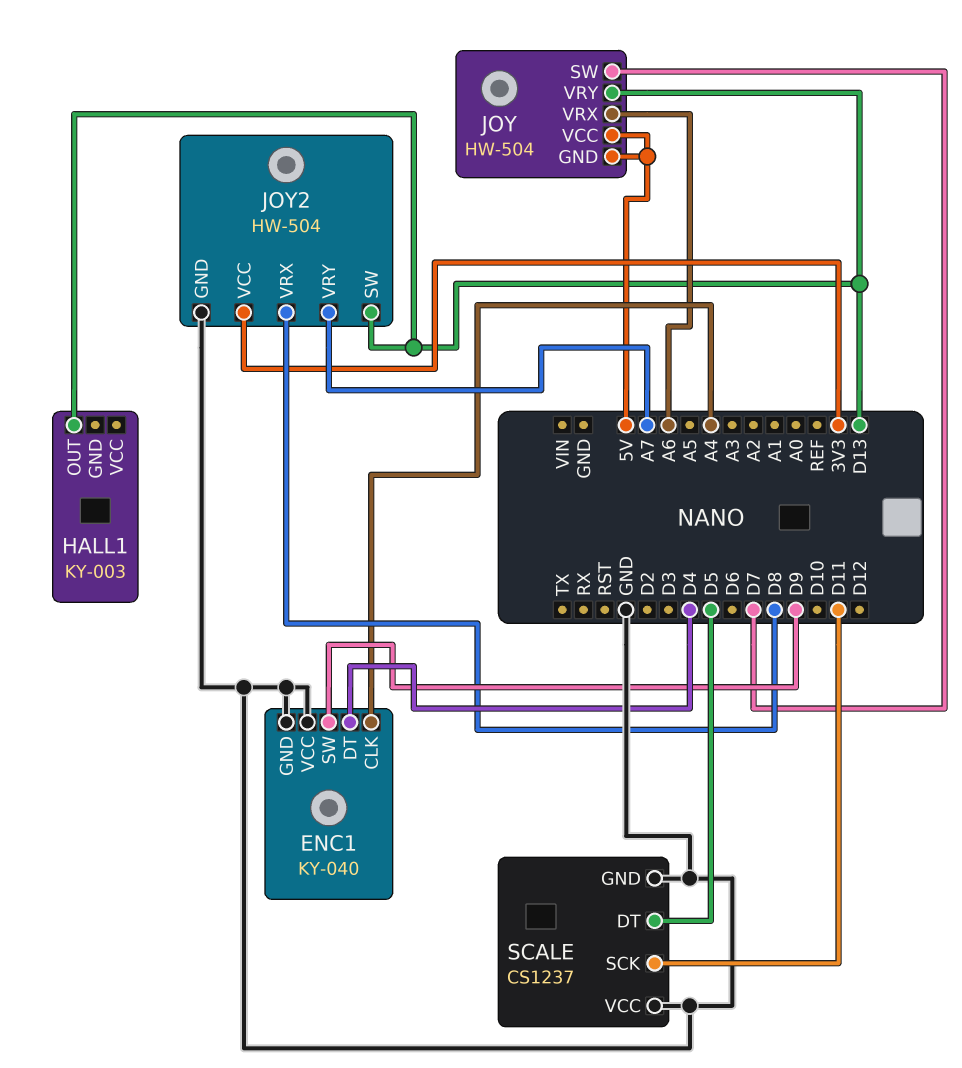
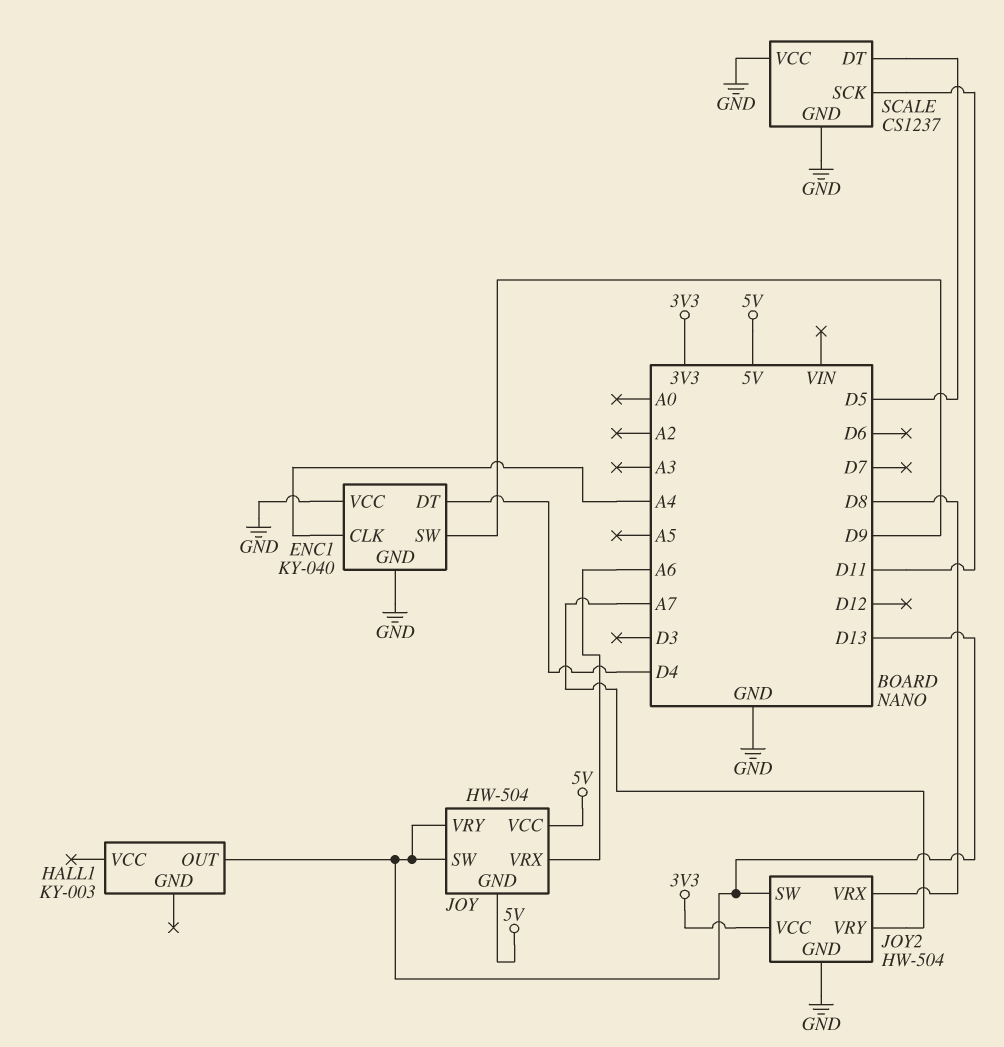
JOY pin SW: D7 -> D13

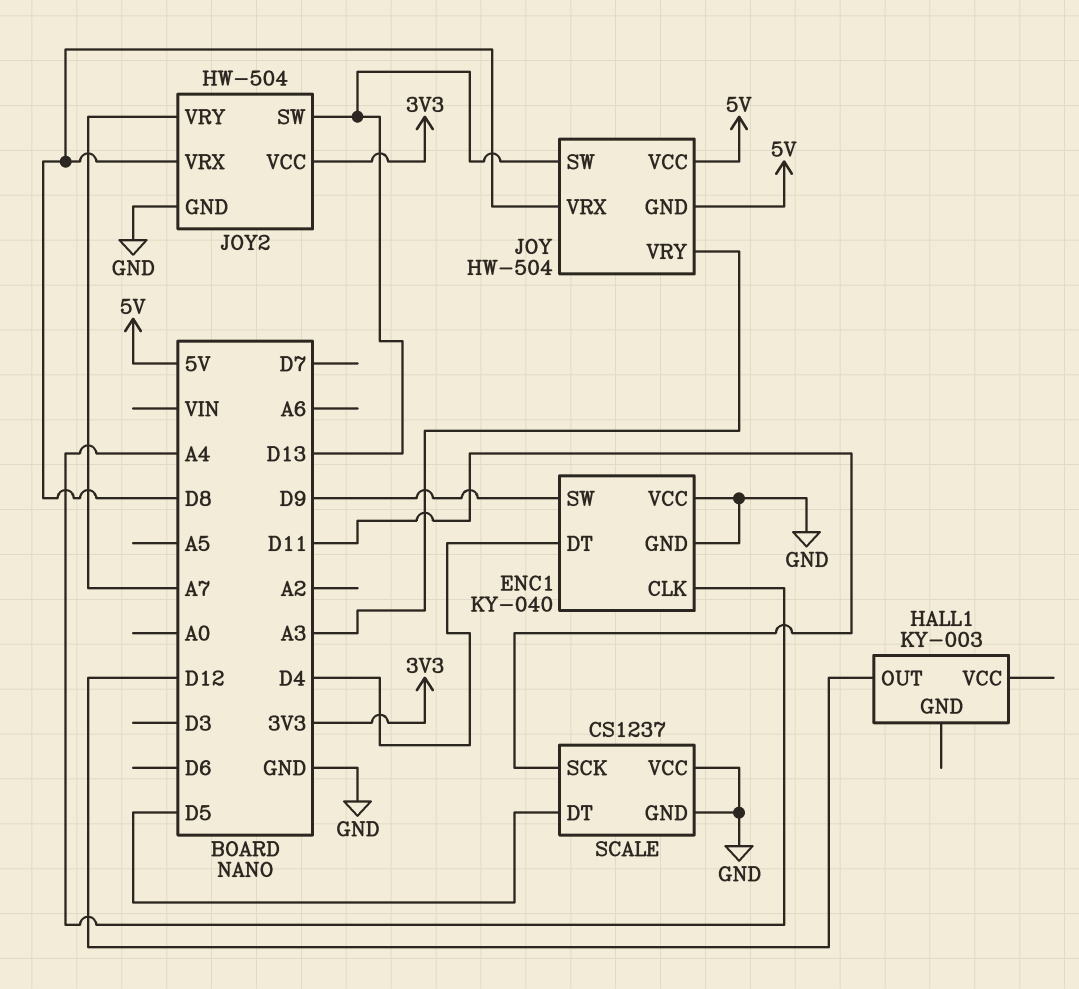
HALL1 pin OUT: D13 -> D12
JOY pin VRX: A6 -> D8
JOY pin VRY: D13 -> A3

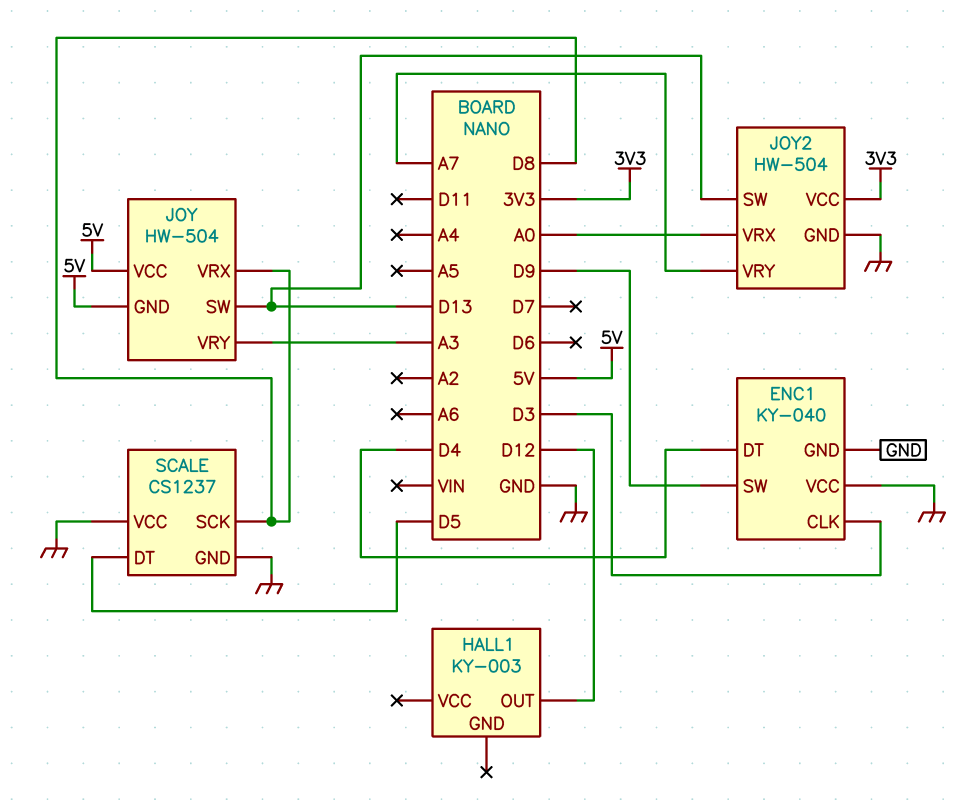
ENC1 pin CLK: A4 -> D3
JOY2 pin VRX: D8 -> A0
SCALE pin SCK: D11 -> D8

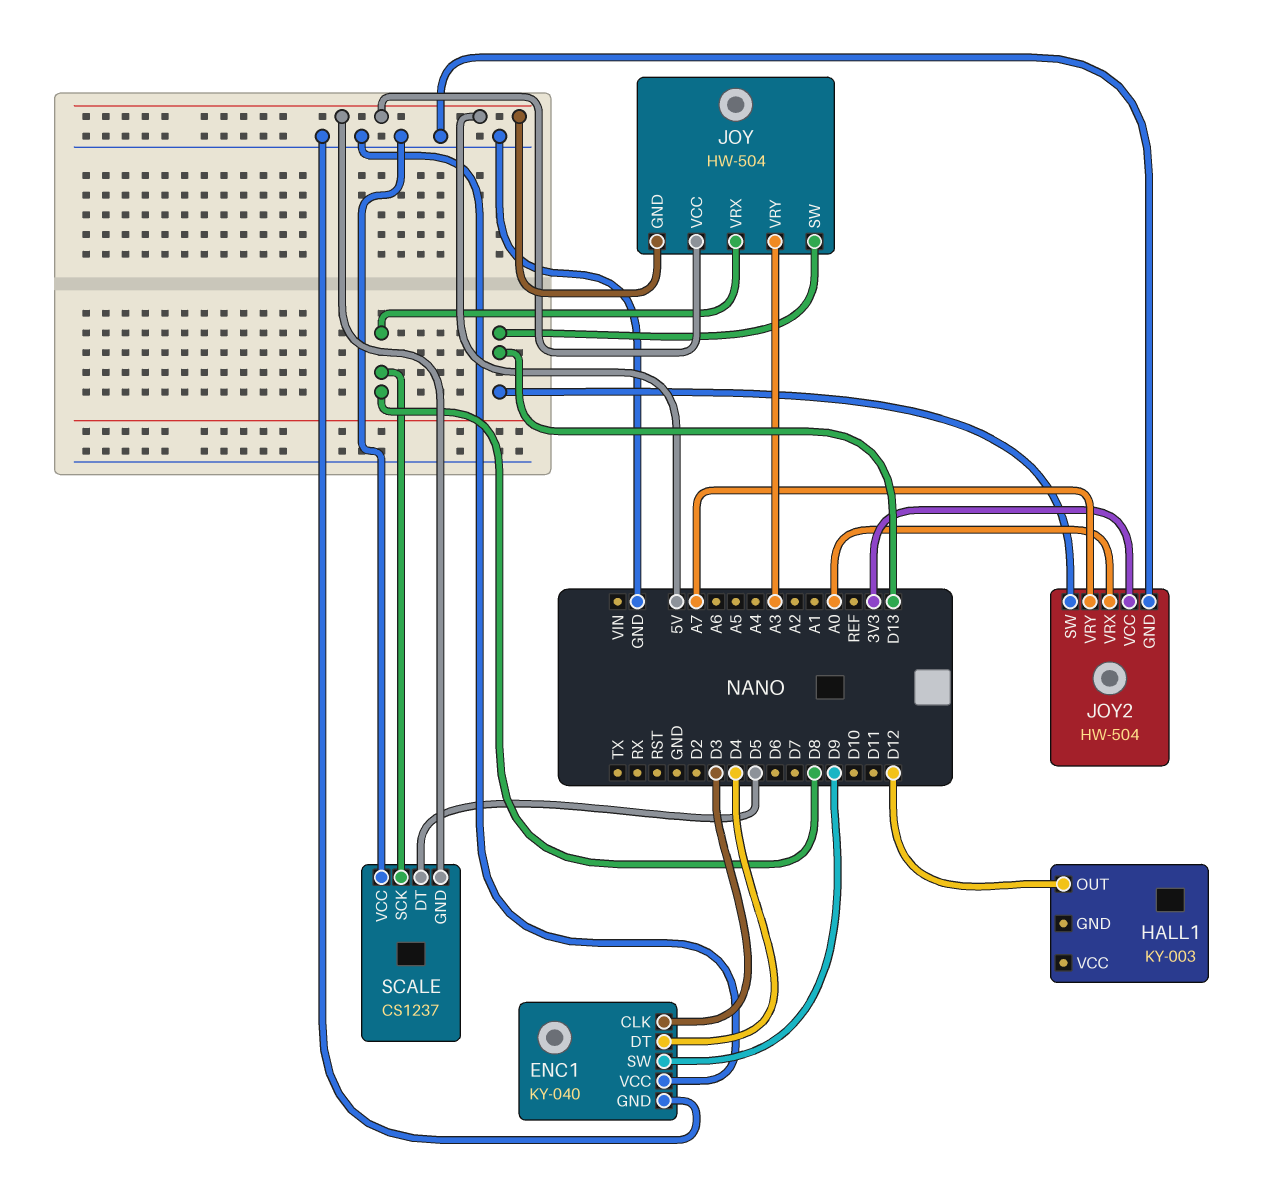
SCALE pin GND: GND -> 5V

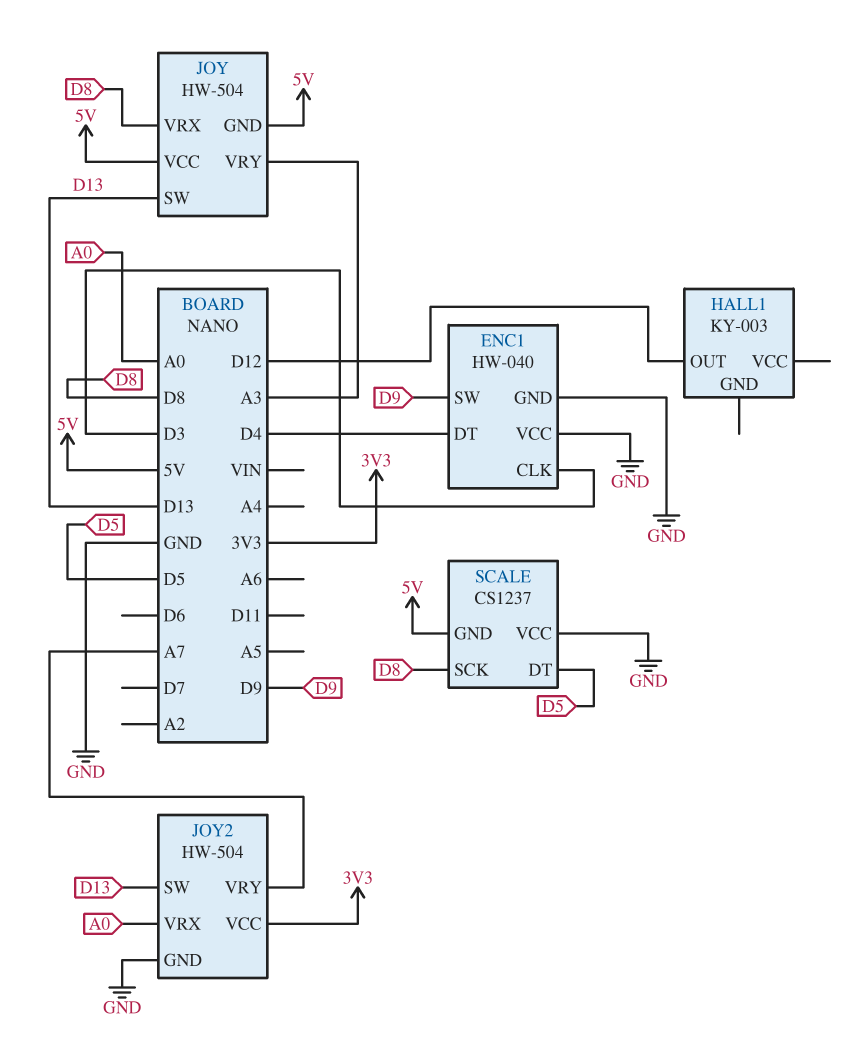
ENC1: KY-040 -> HW-040

